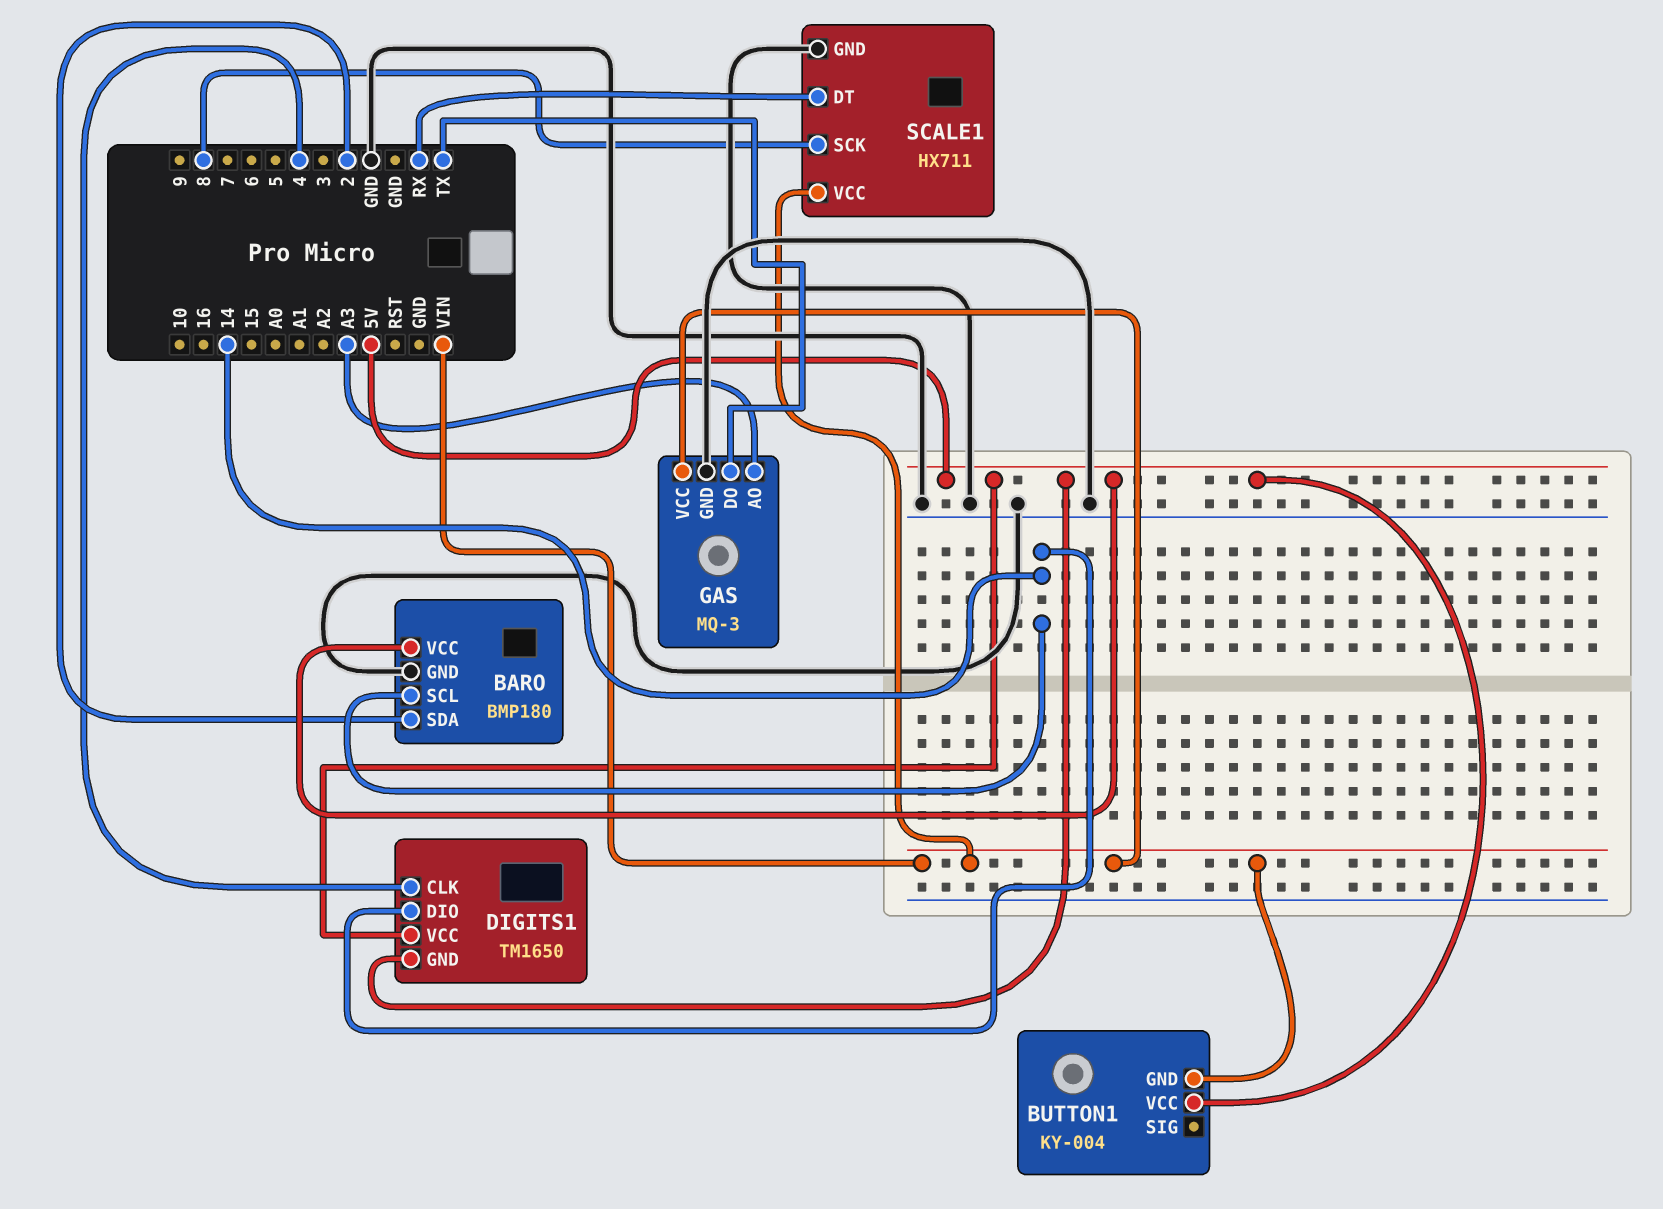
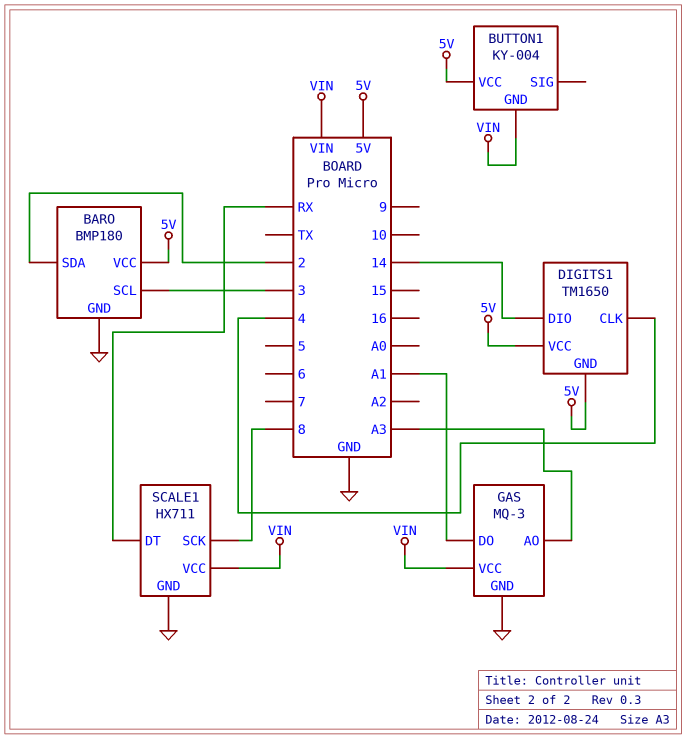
BARO pin SCL: 14 -> 3
GAS pin DO: TX -> A1

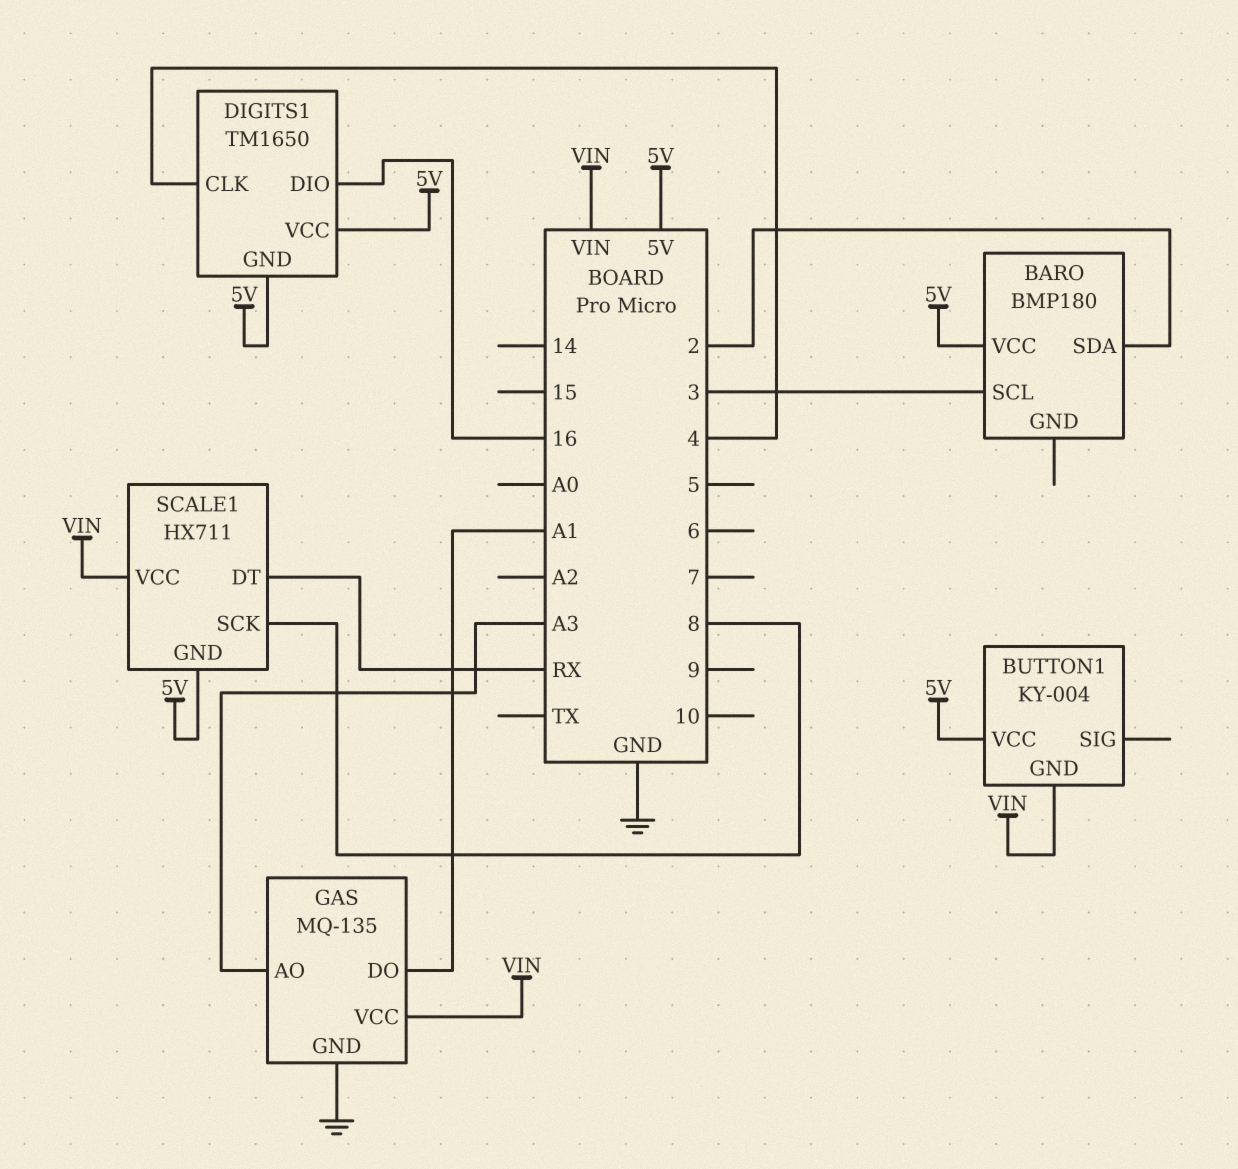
BARO pin GND: GND -> none
DIGITS1 pin DIO: 14 -> 16
GAS: MQ-3 -> MQ-135
SCALE1 pin GND: GND -> 5V

